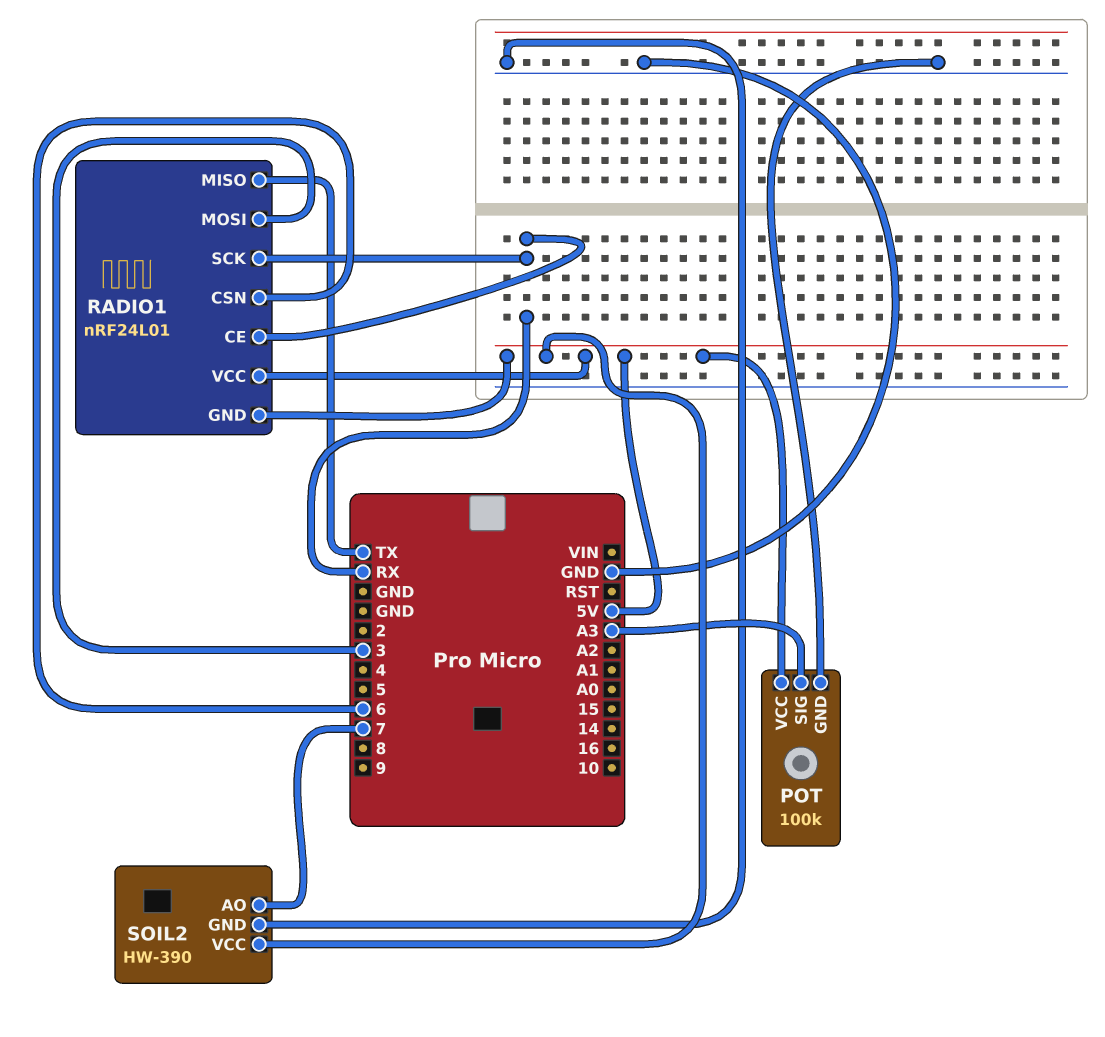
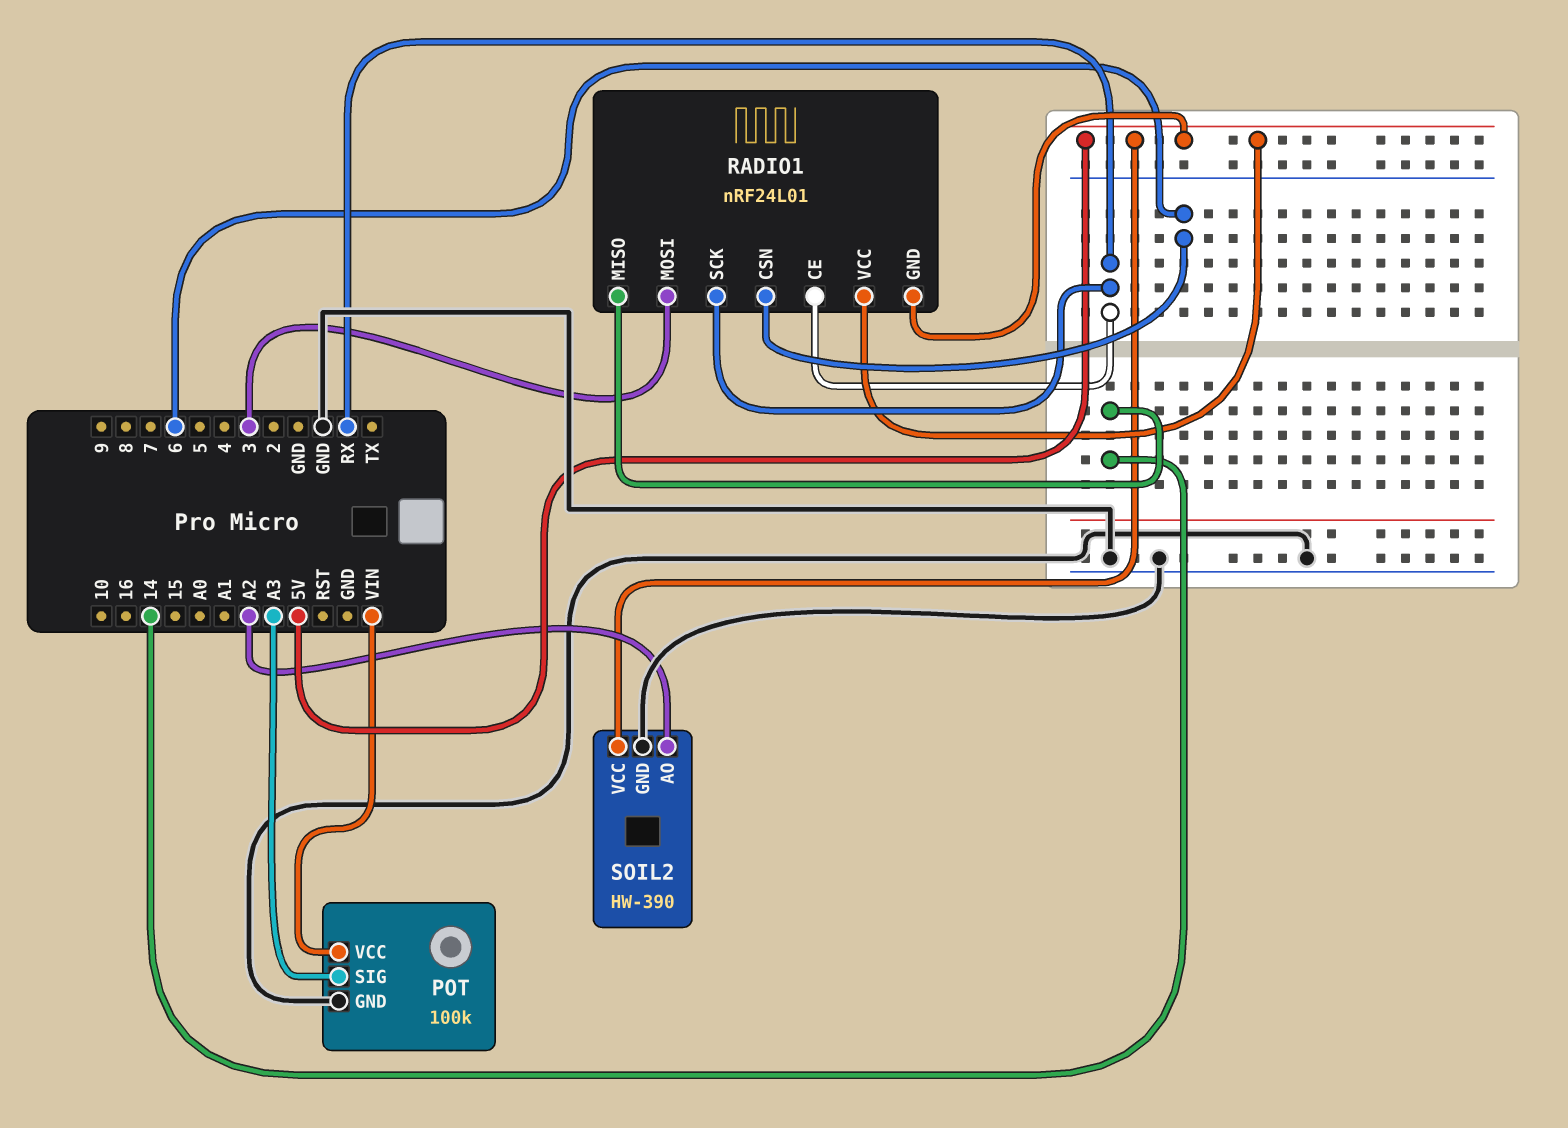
POT pin VCC: 5V -> VIN
RADIO1 pin MISO: TX -> 14
SOIL2 pin AO: 7 -> A2

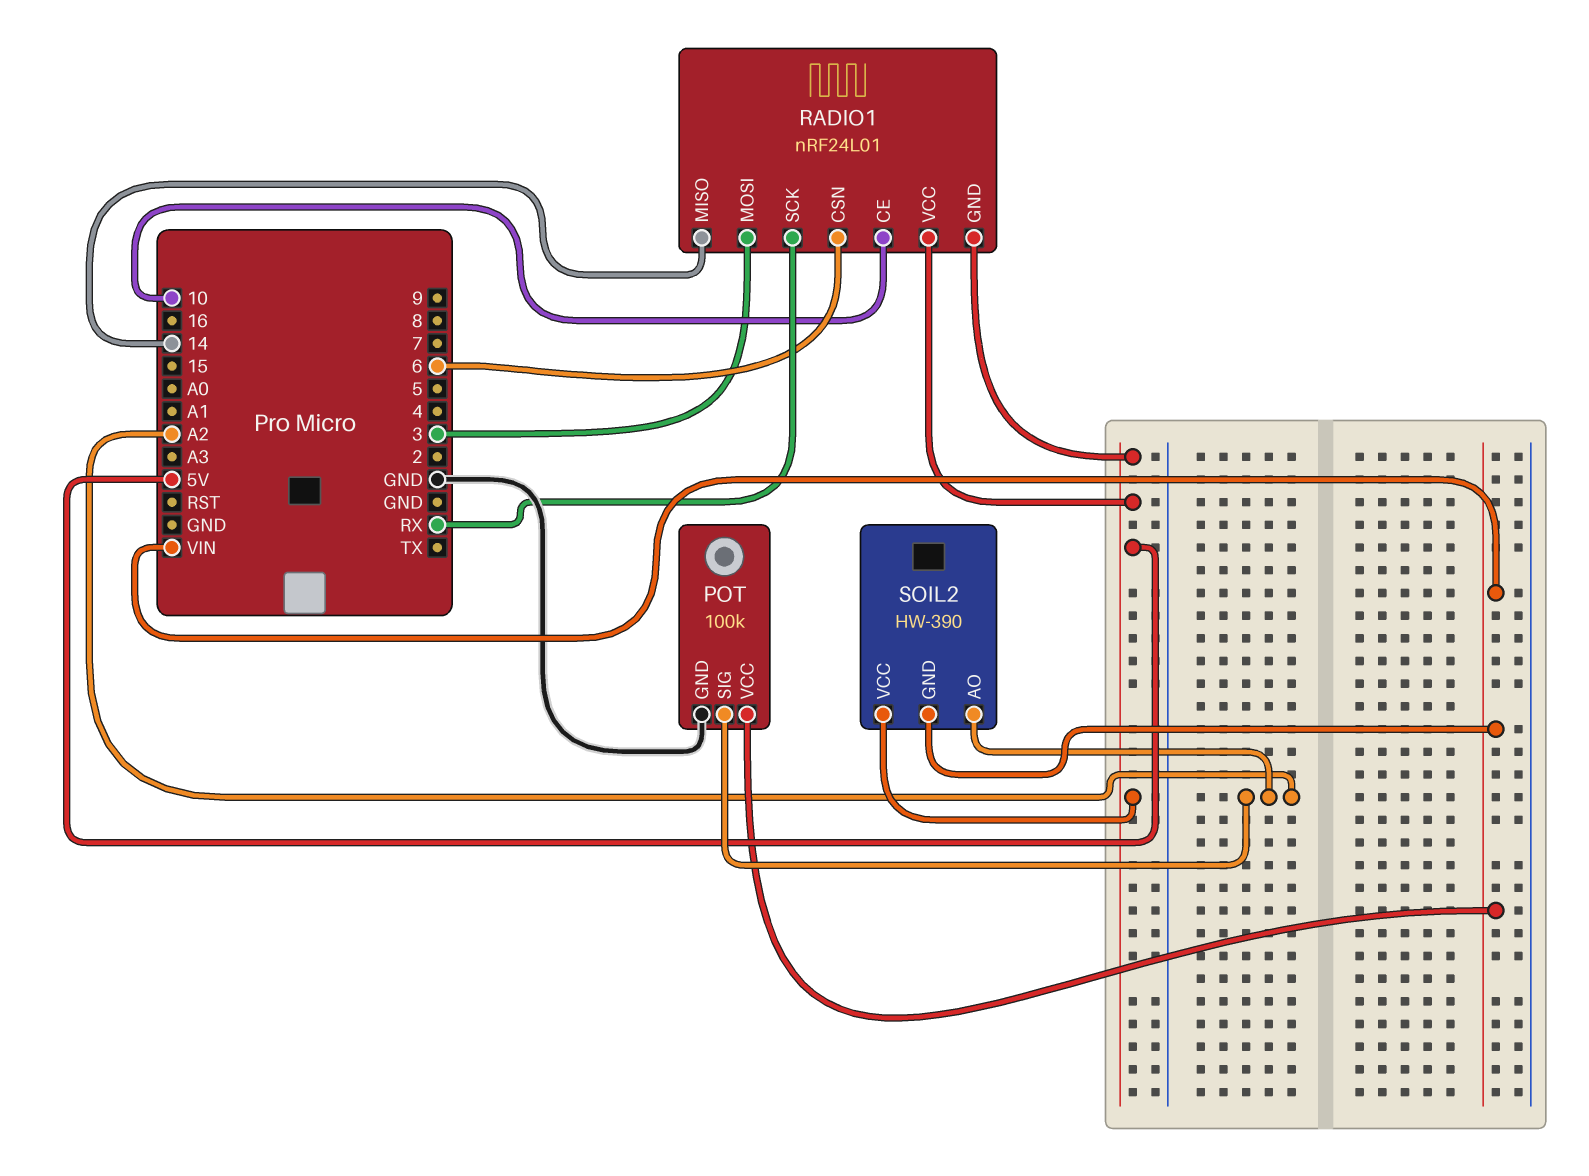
POT pin SIG: A3 -> A2
RADIO1 pin CE: RX -> 10
SOIL2 pin GND: GND -> VIN

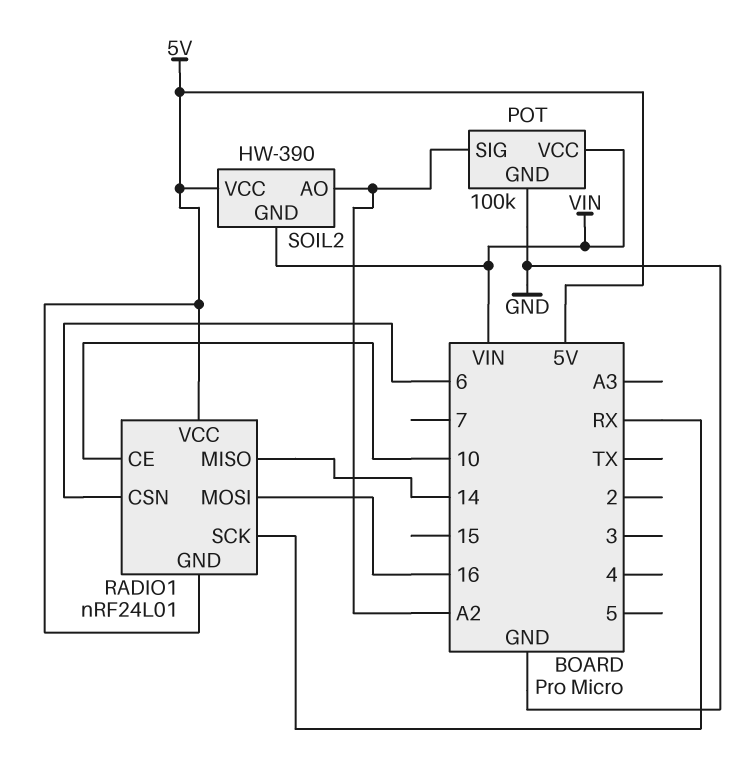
RADIO1 pin MOSI: 3 -> 16

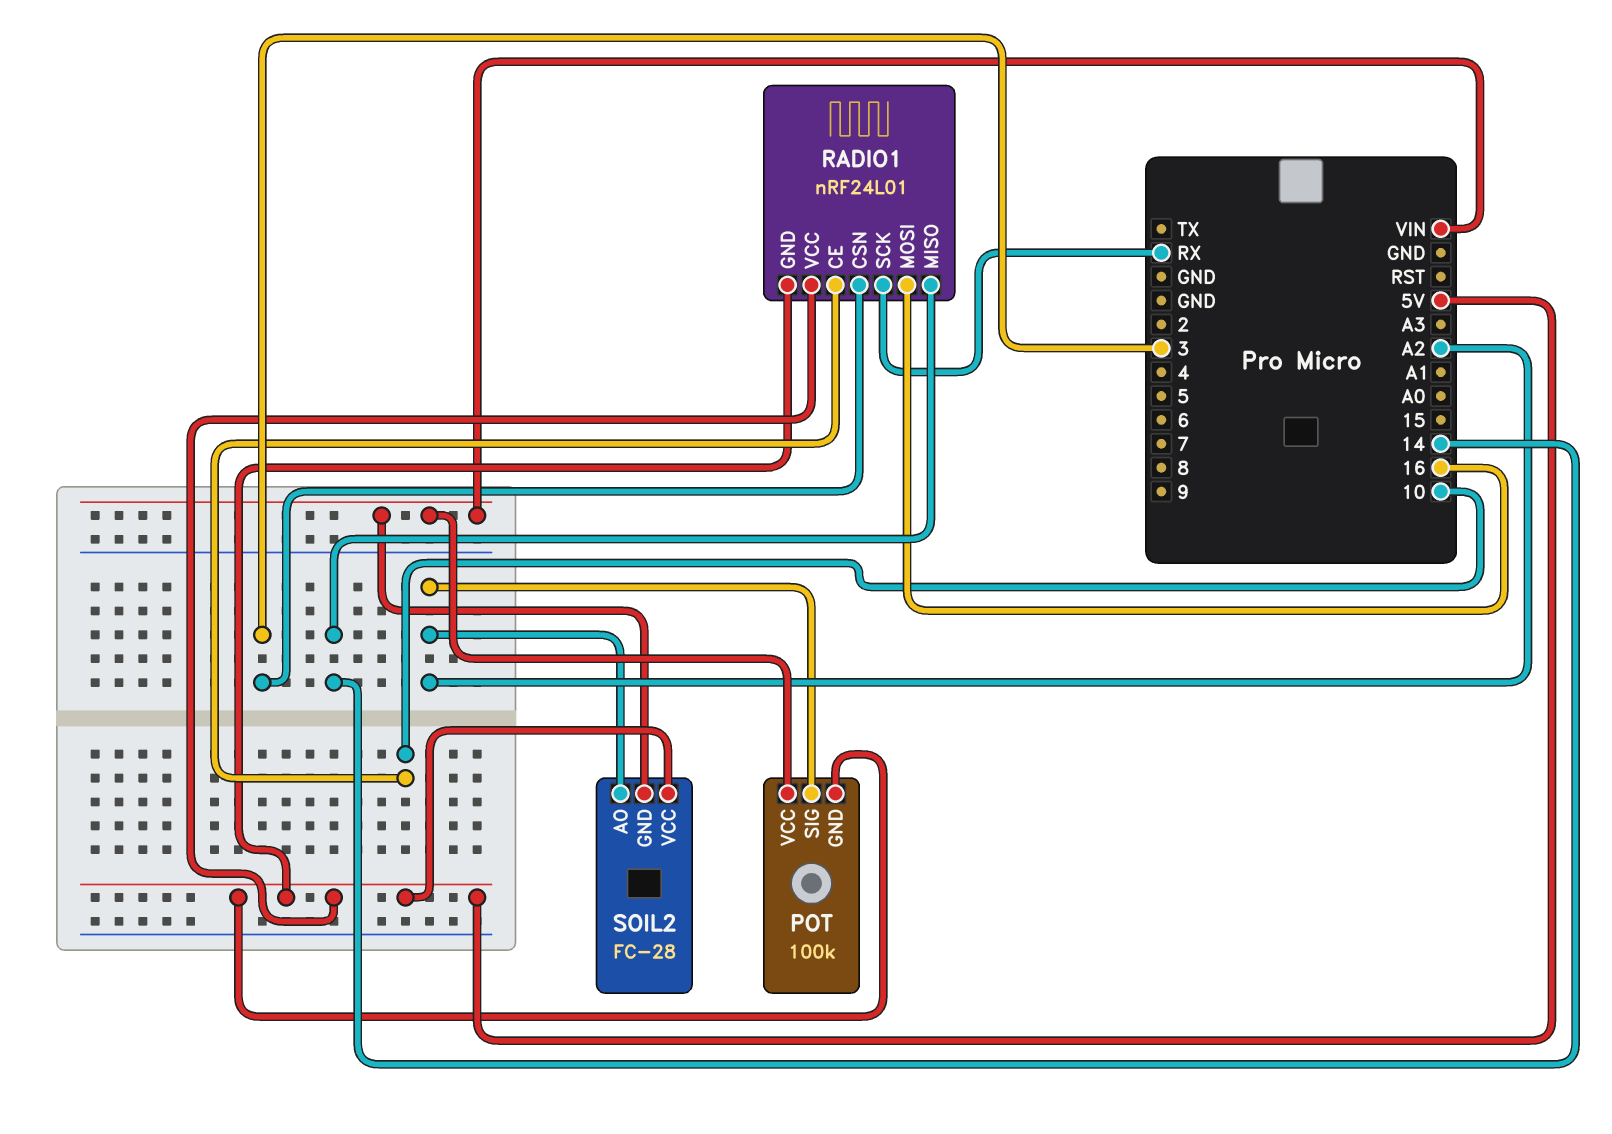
POT pin GND: GND -> 5V
RADIO1 pin CSN: 6 -> 3
SOIL2: HW-390 -> FC-28

